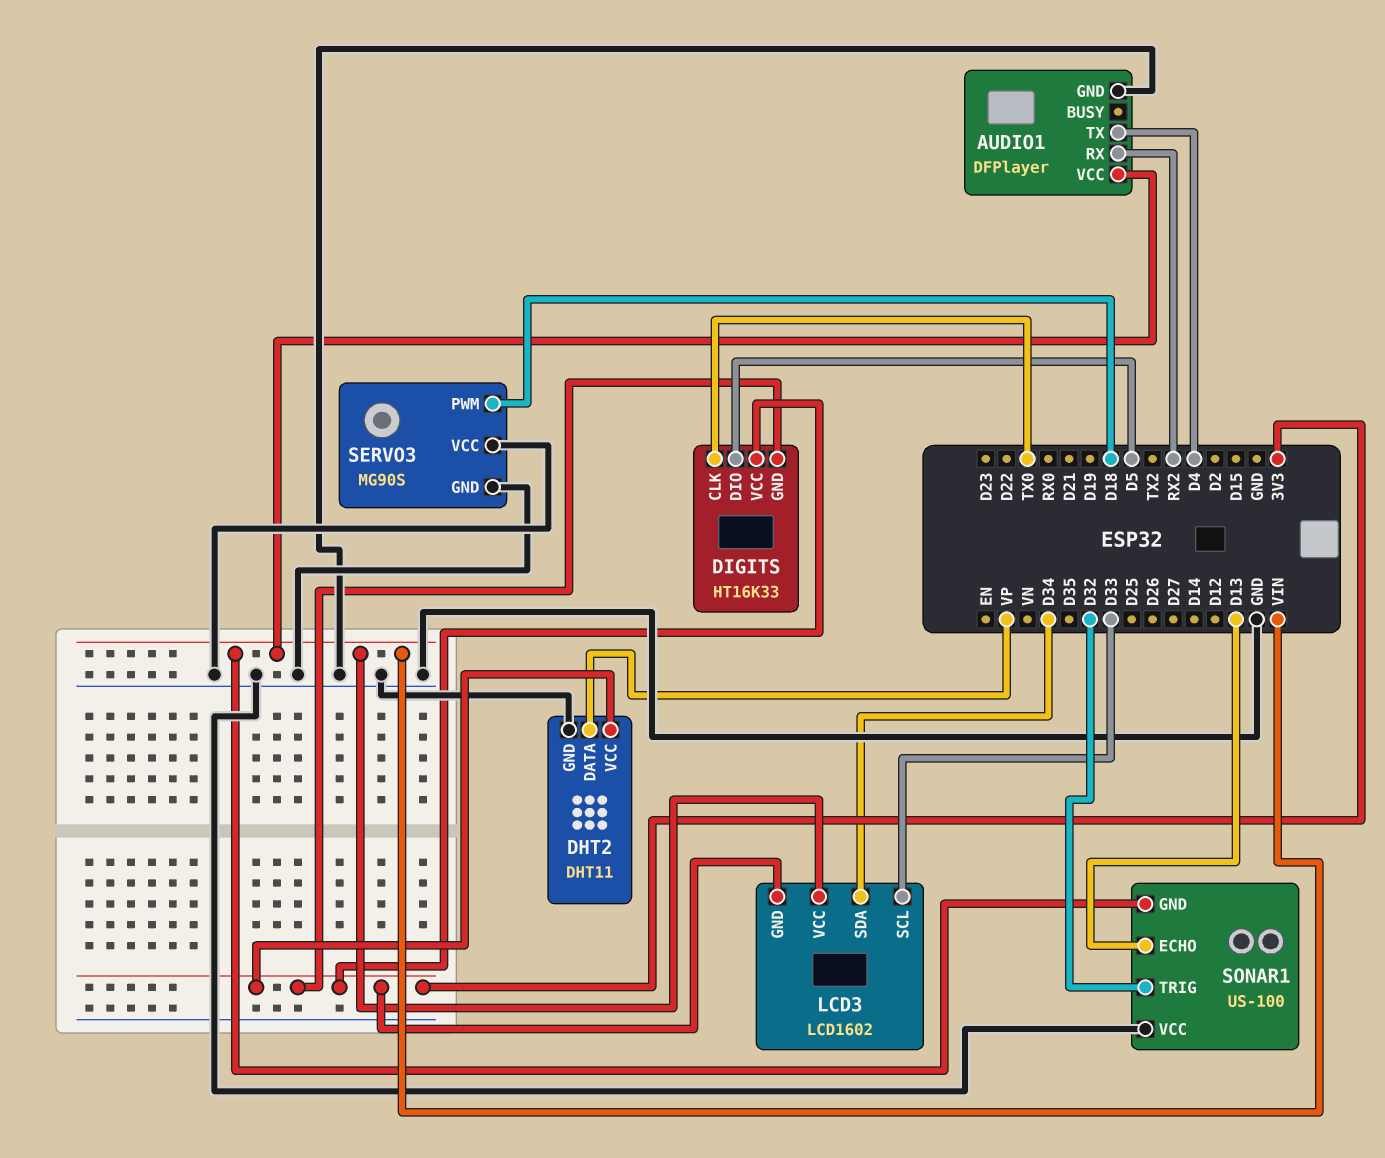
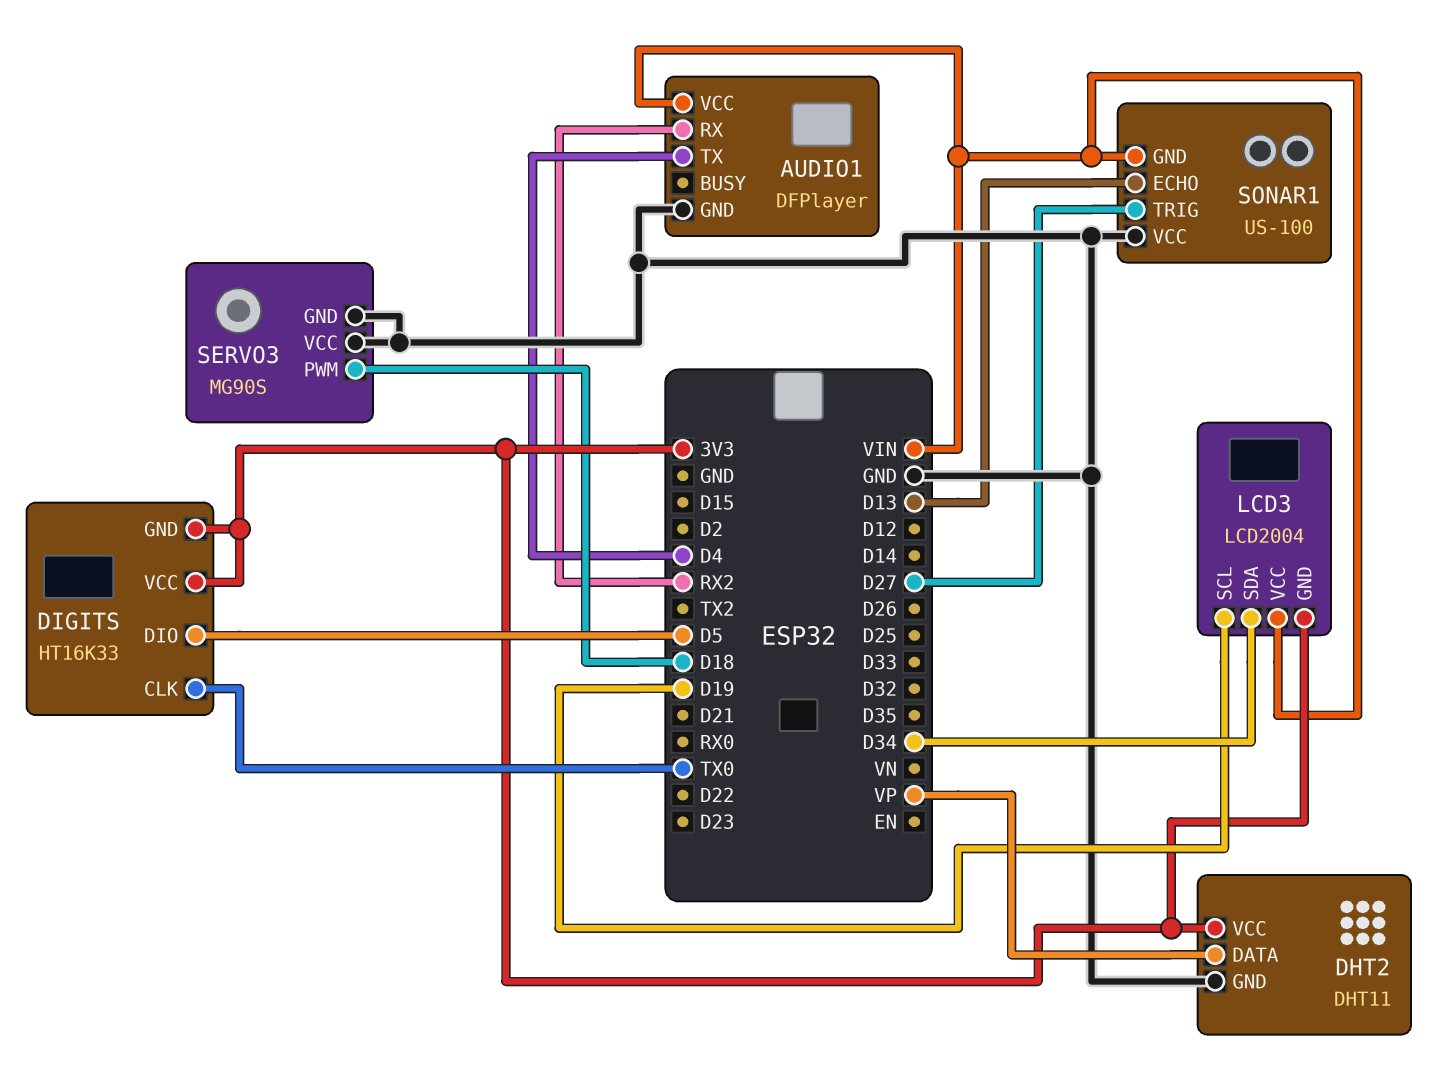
LCD3: LCD1602 -> LCD2004
LCD3 pin SCL: D33 -> D19
SONAR1 pin TRIG: D32 -> D27

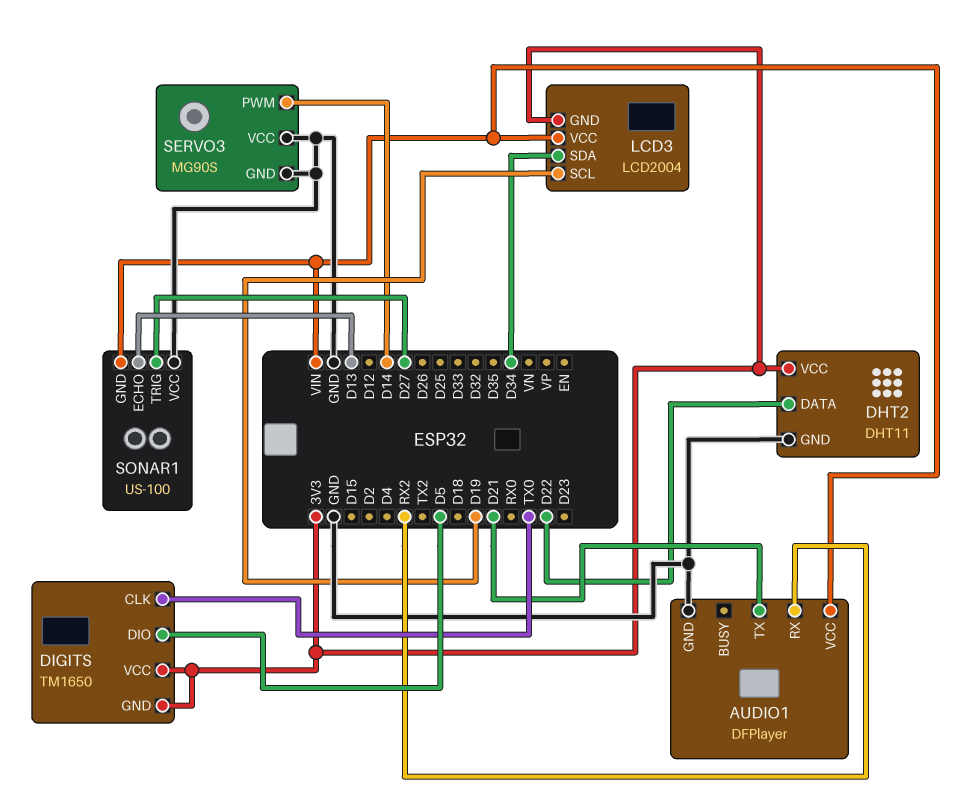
AUDIO1 pin TX: D4 -> D21
DHT2 pin DATA: VP -> D22
DIGITS: HT16K33 -> TM1650
SERVO3 pin PWM: D18 -> D14

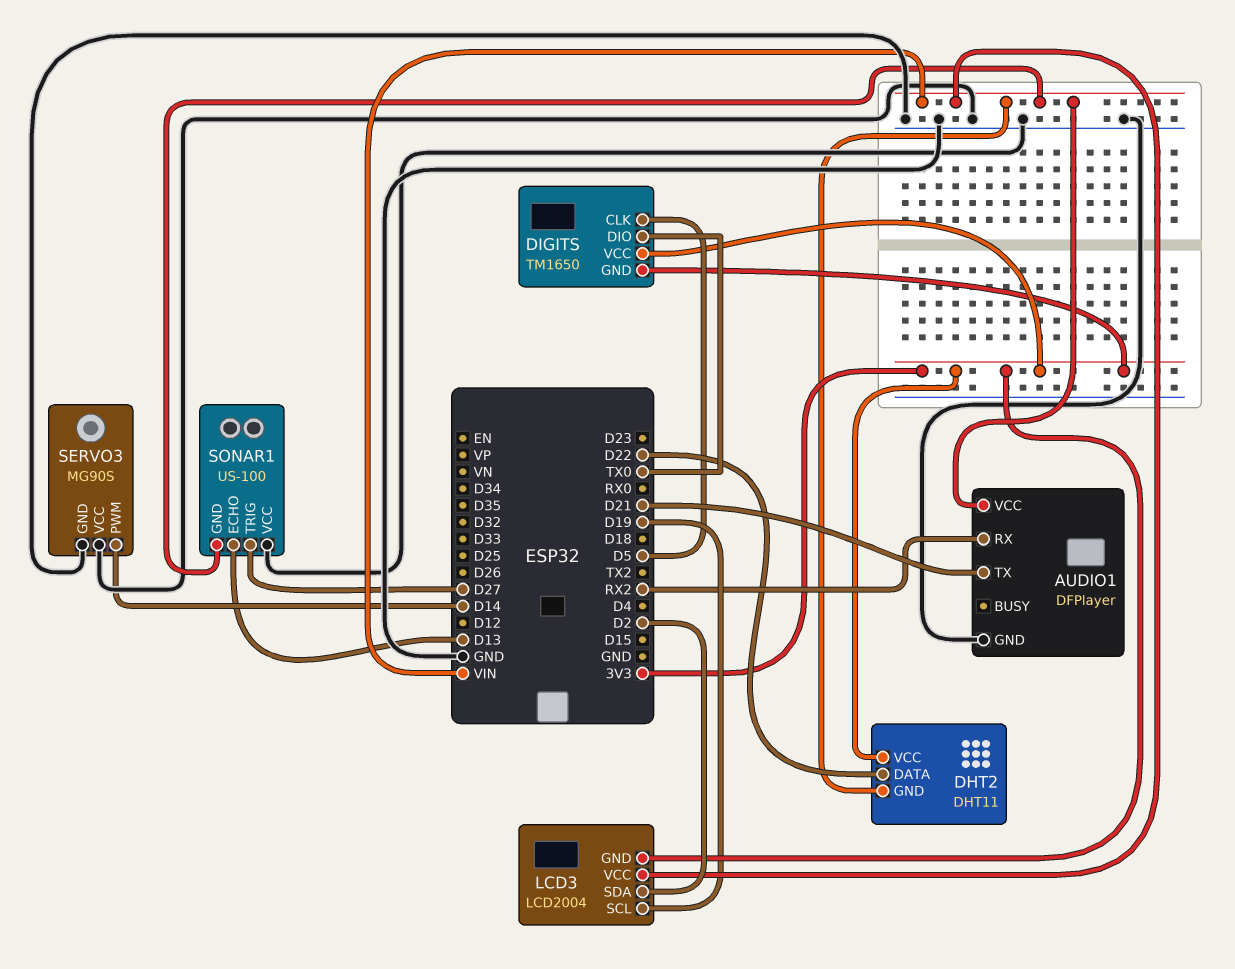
DHT2 pin GND: GND -> VIN
DIGITS pin CLK: TX0 -> D5
DIGITS pin DIO: D5 -> TX0
LCD3 pin SDA: D34 -> D2

